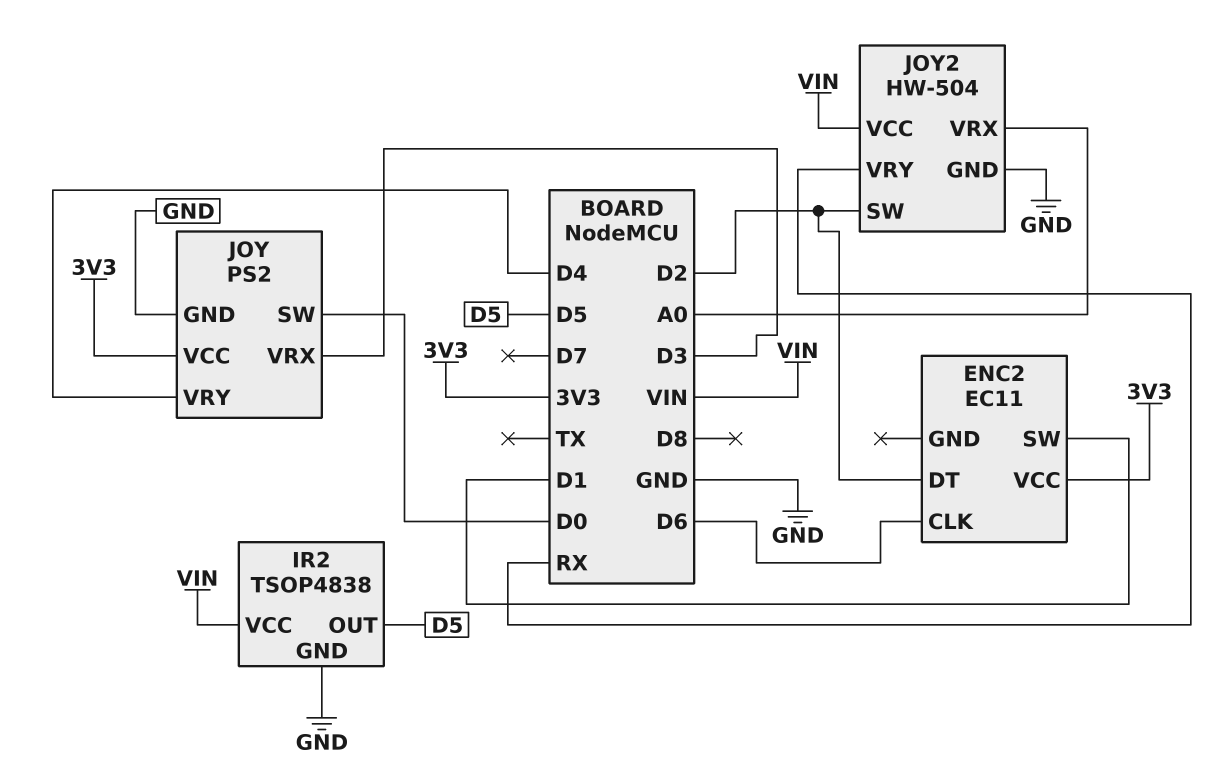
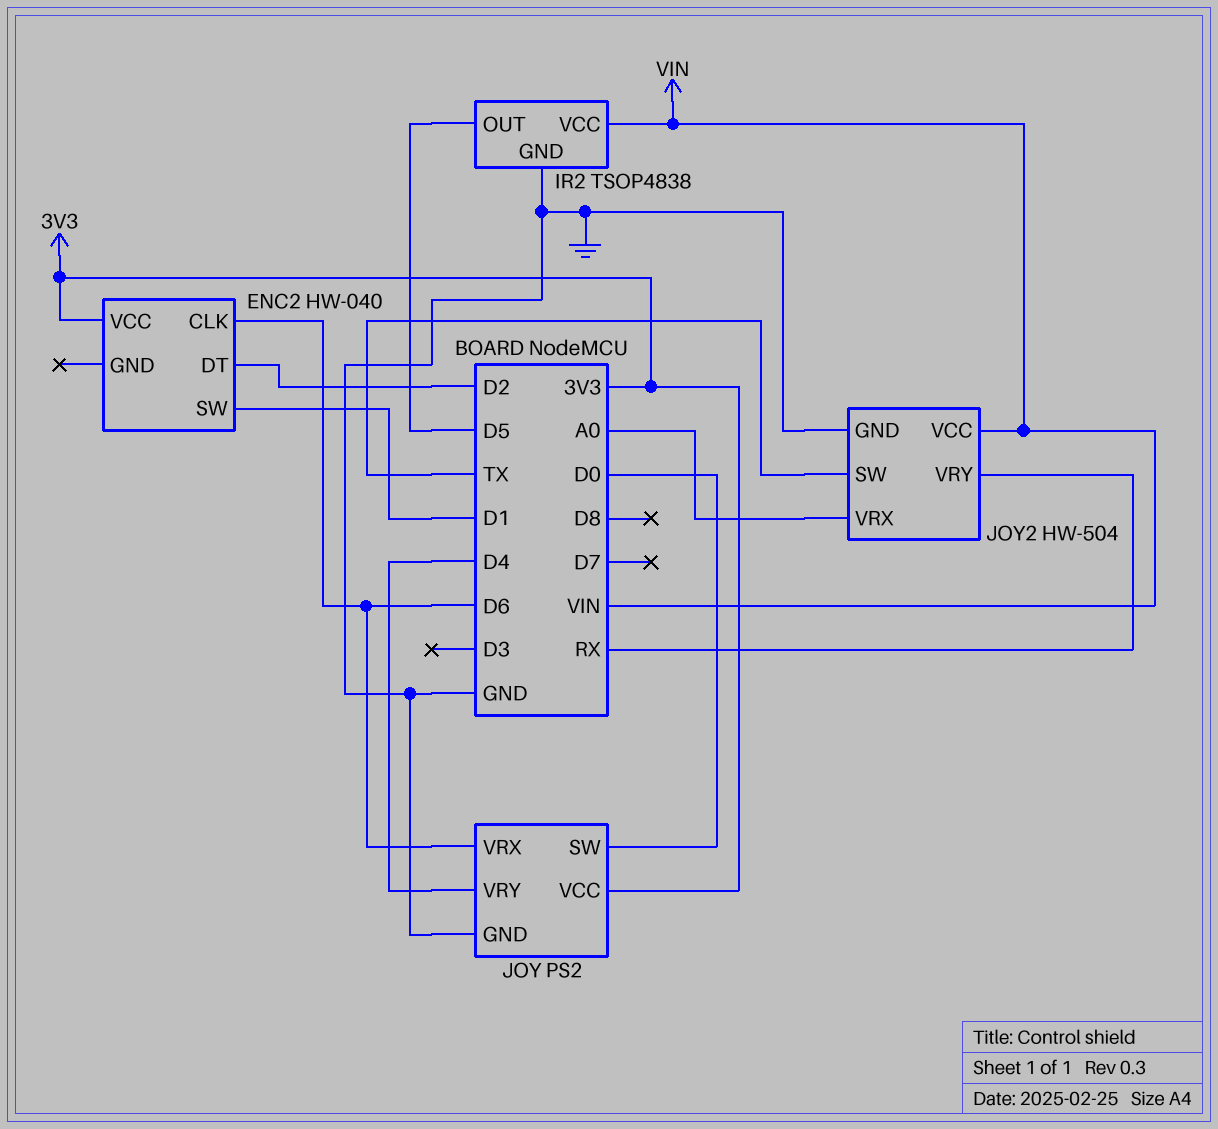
ENC2: EC11 -> HW-040
JOY pin VRX: D3 -> D6
JOY2 pin SW: D2 -> TX

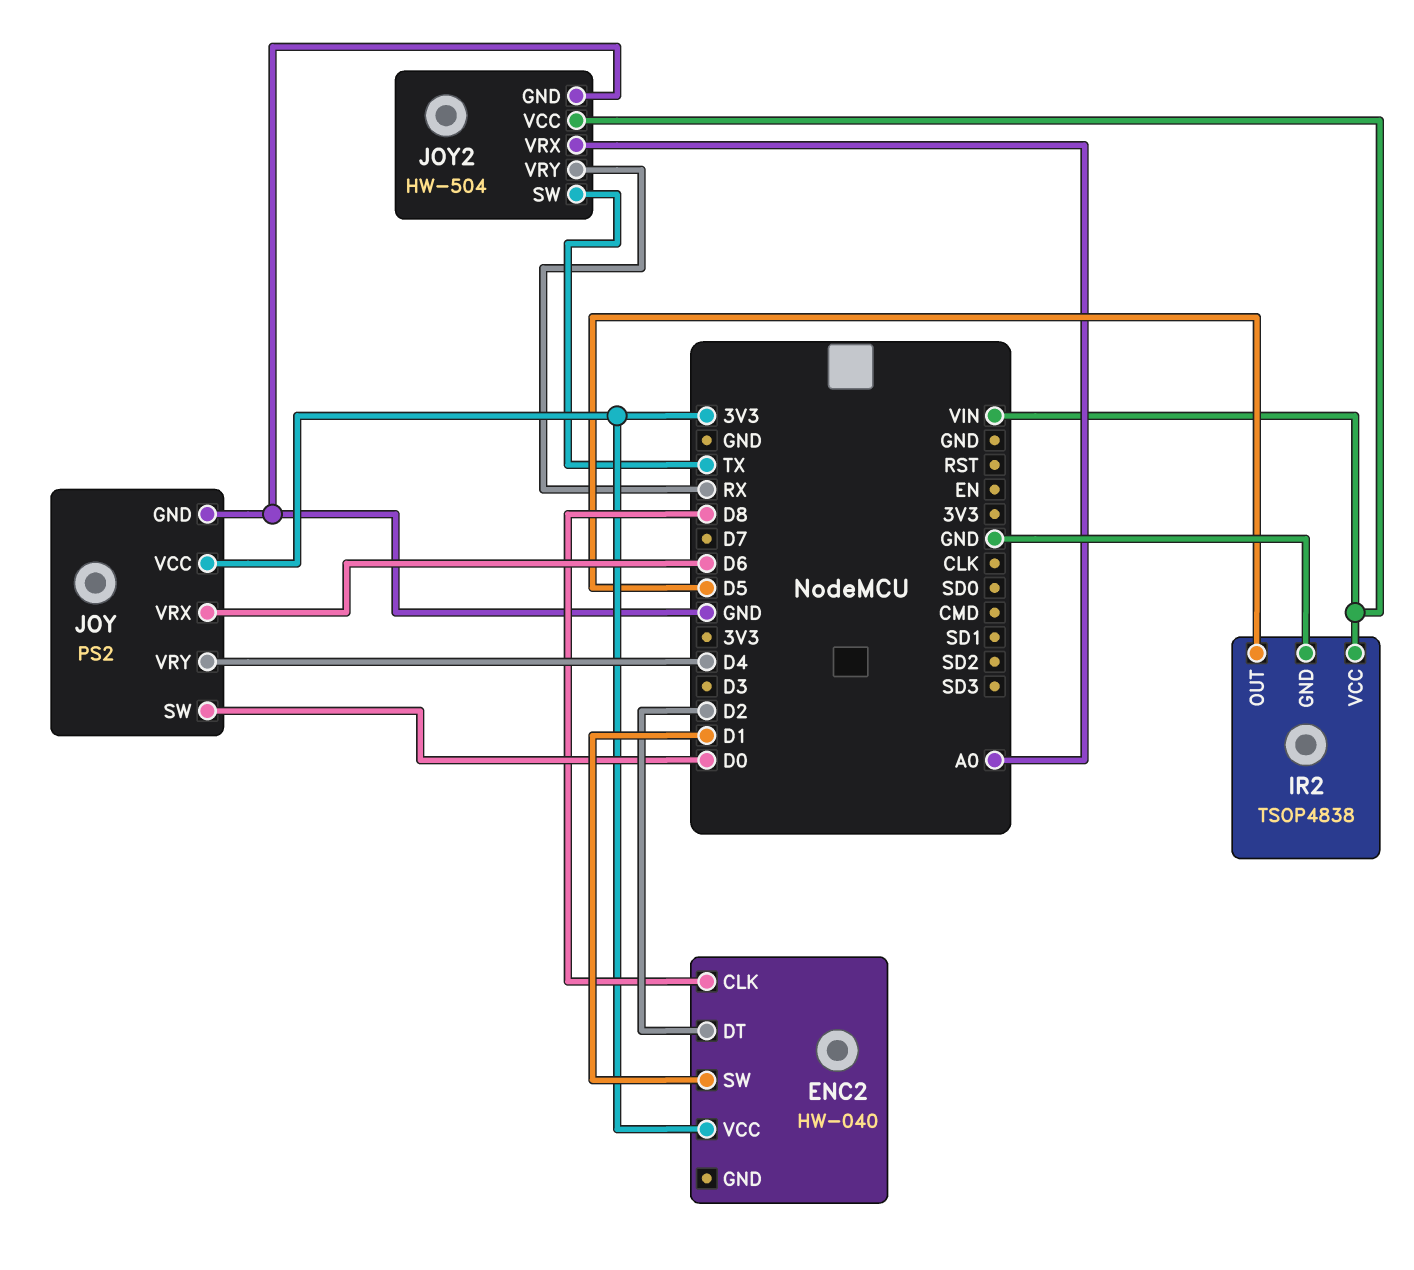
ENC2 pin CLK: D6 -> D8

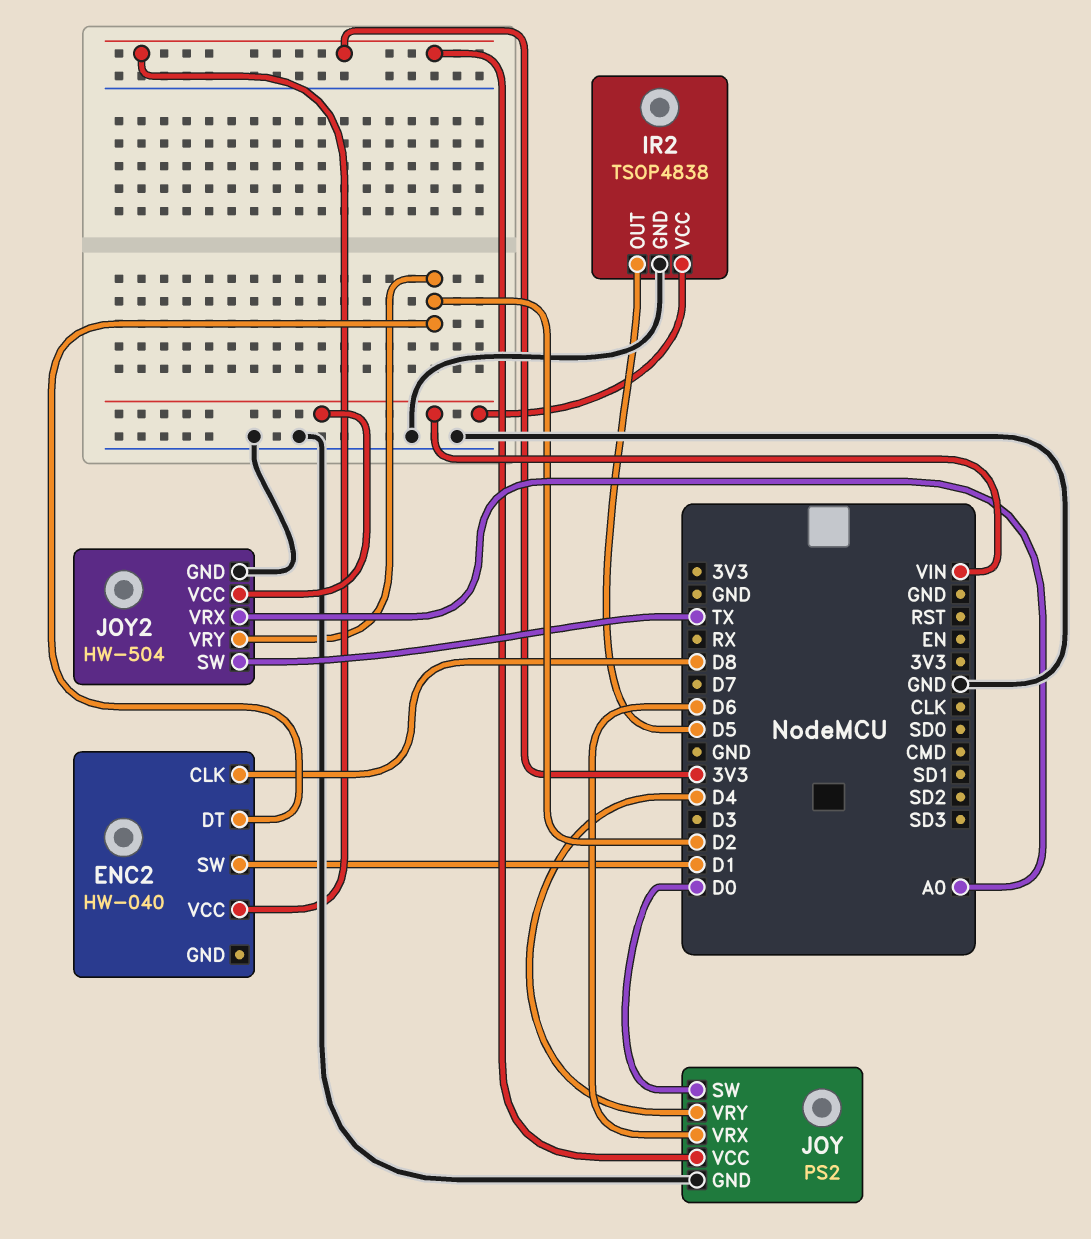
JOY2 pin VRY: RX -> D2

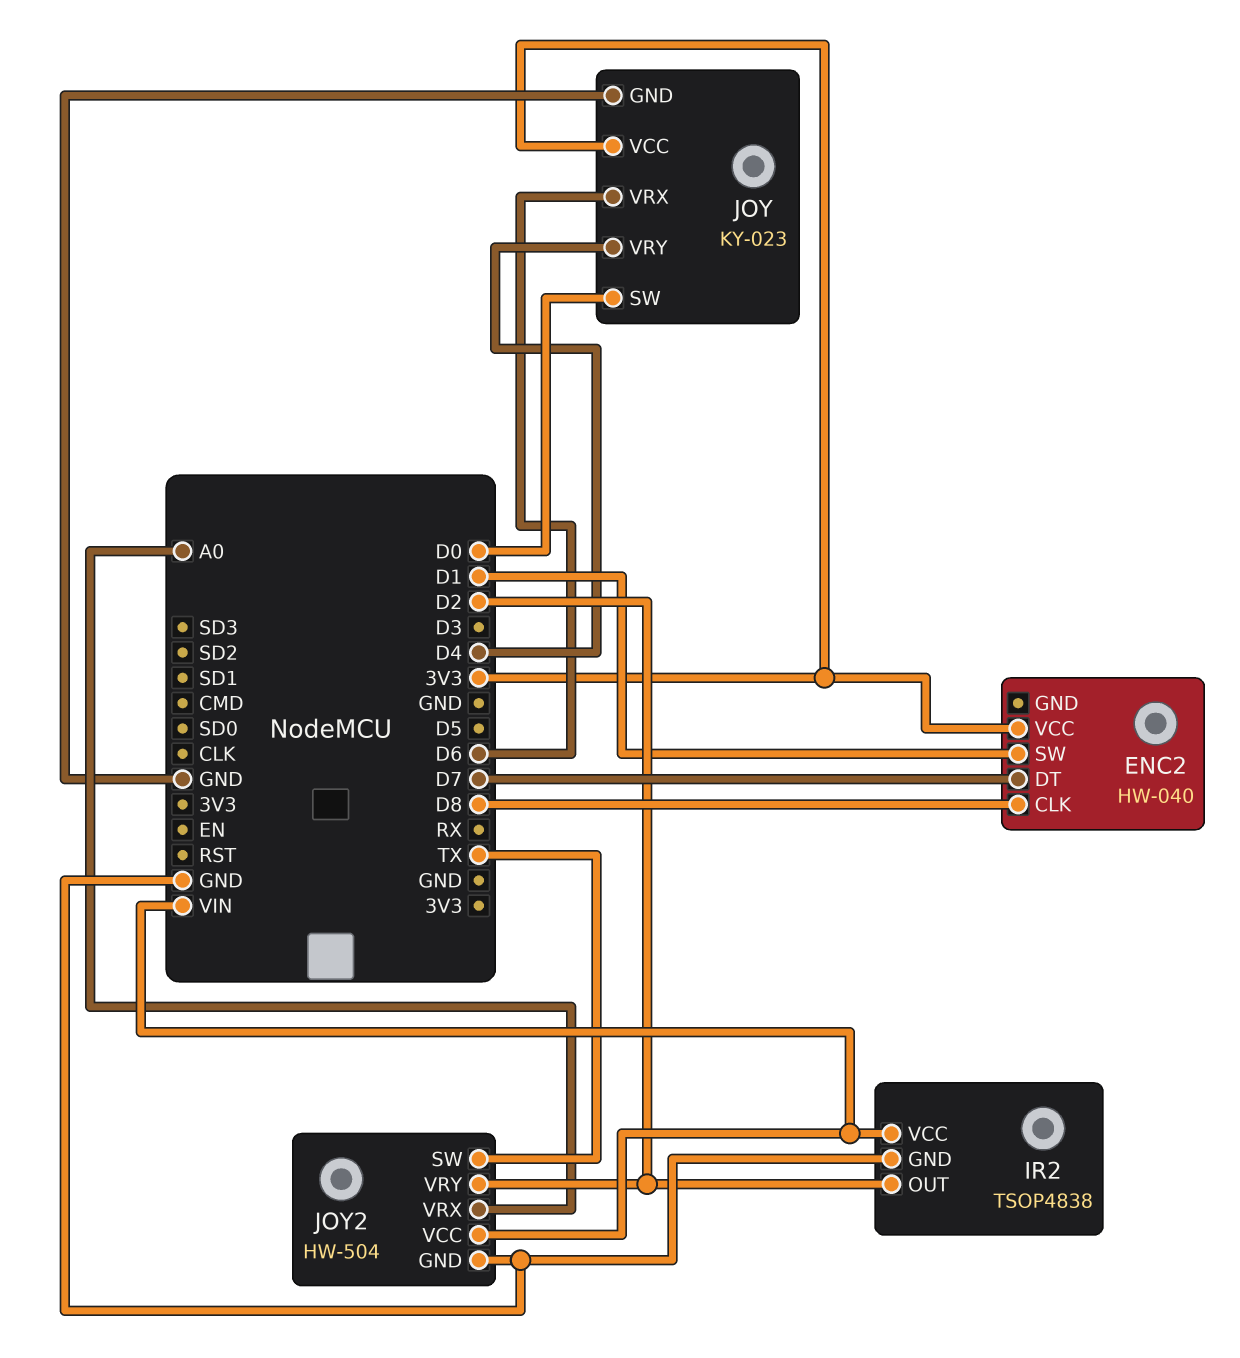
ENC2 pin DT: D2 -> D7
IR2 pin OUT: D5 -> D2
JOY: PS2 -> KY-023

